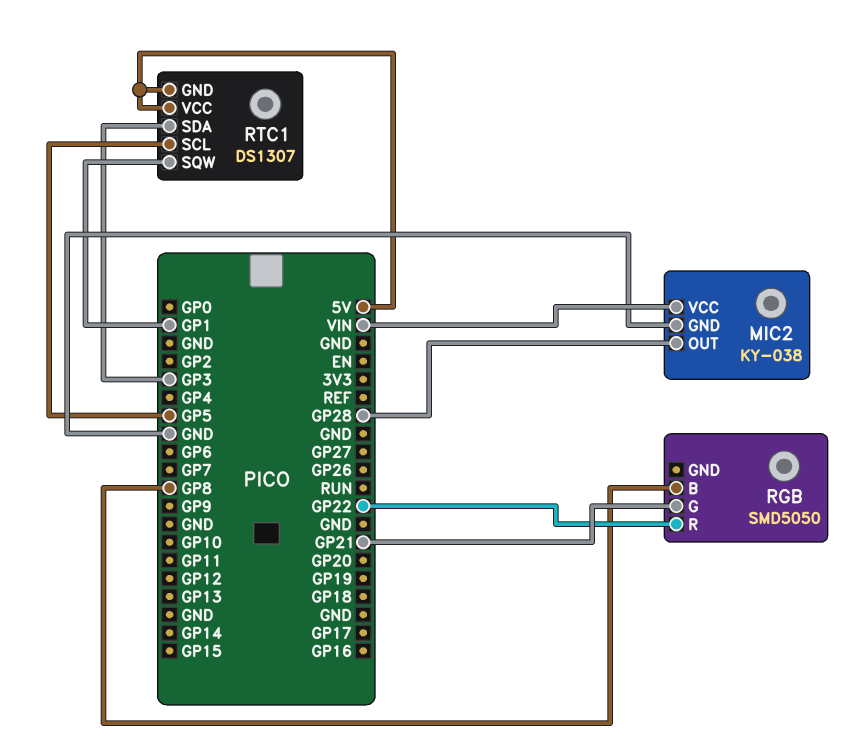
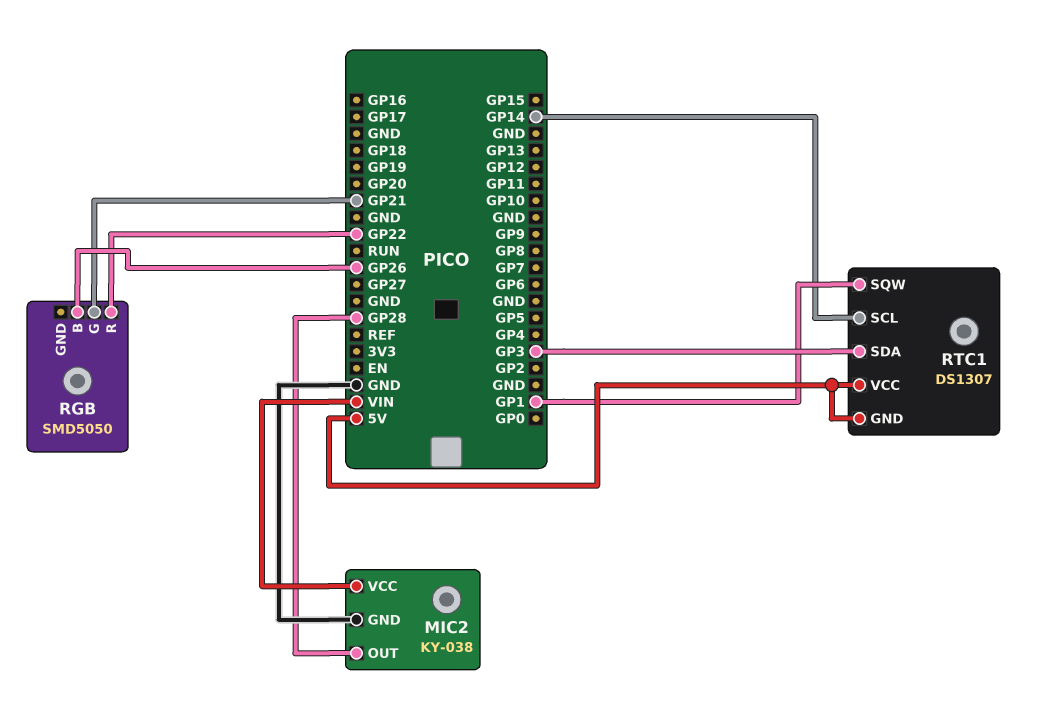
RGB pin B: GP8 -> GP26
RTC1 pin SCL: GP5 -> GP14

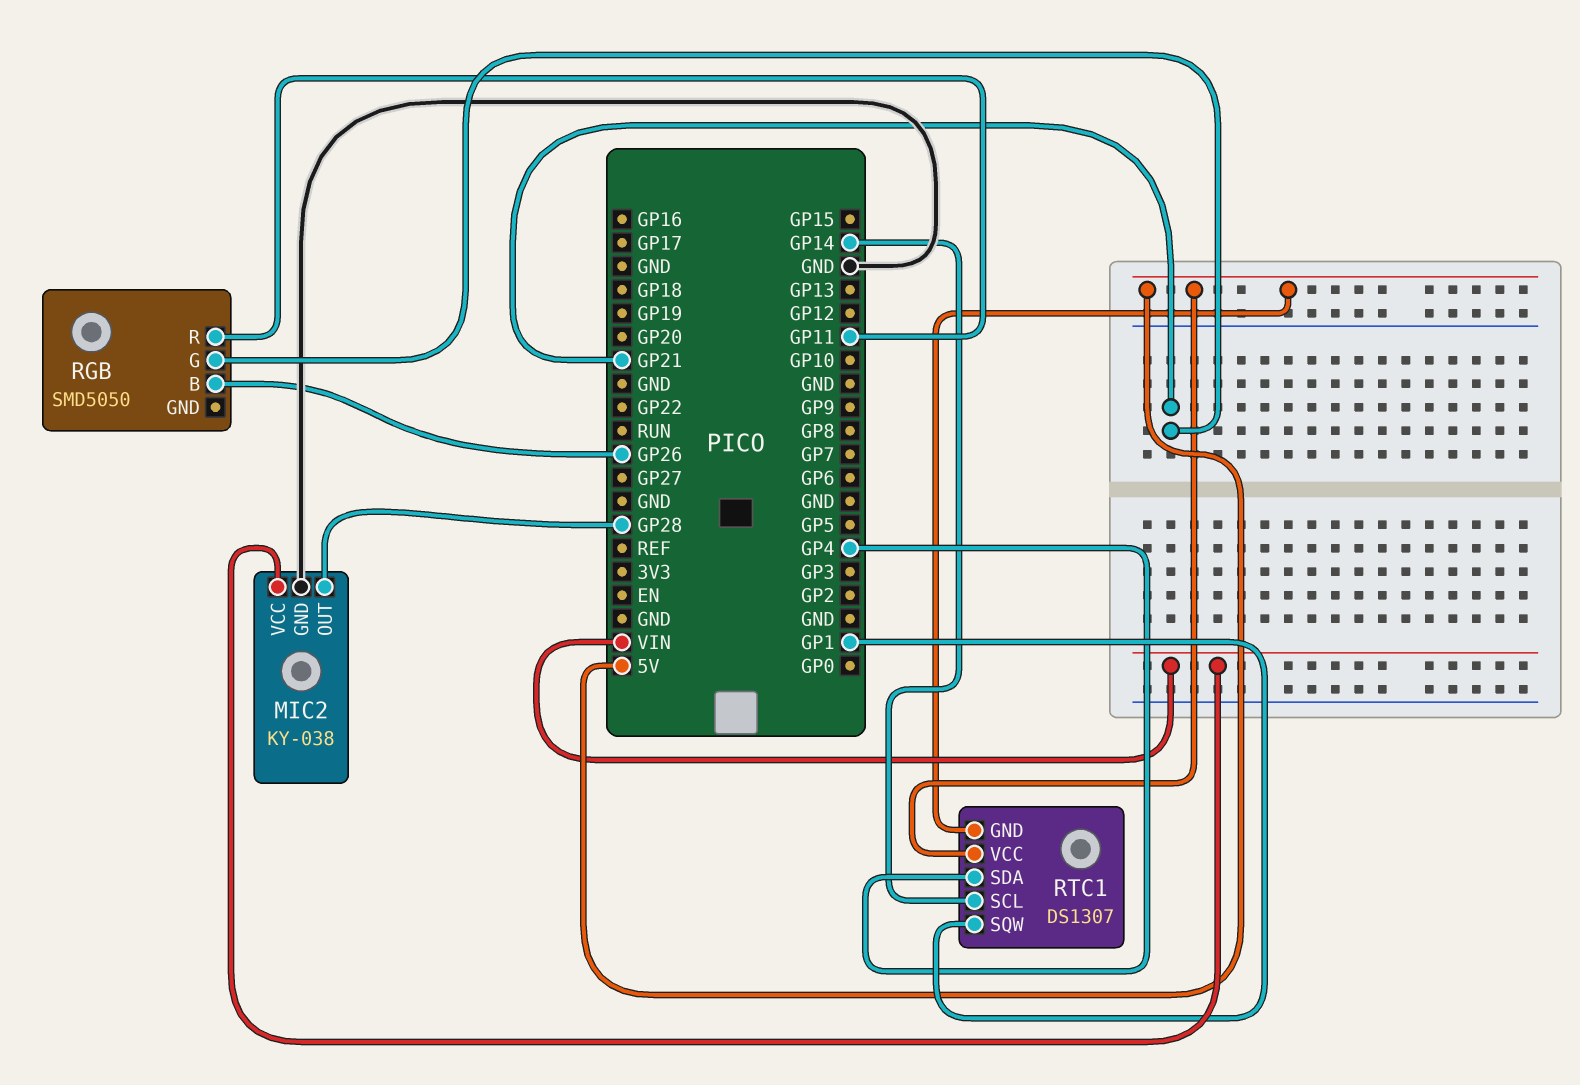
RGB pin R: GP22 -> GP11
RTC1 pin SDA: GP3 -> GP4

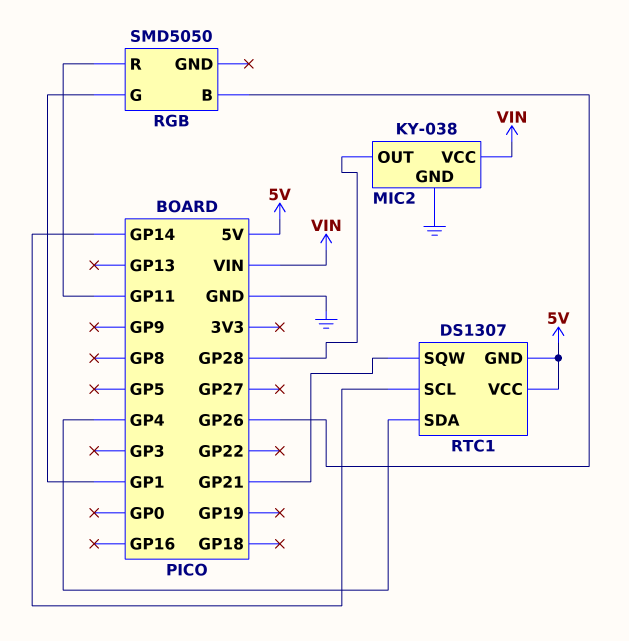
RGB pin G: GP21 -> GP1
RTC1 pin SQW: GP1 -> GP21

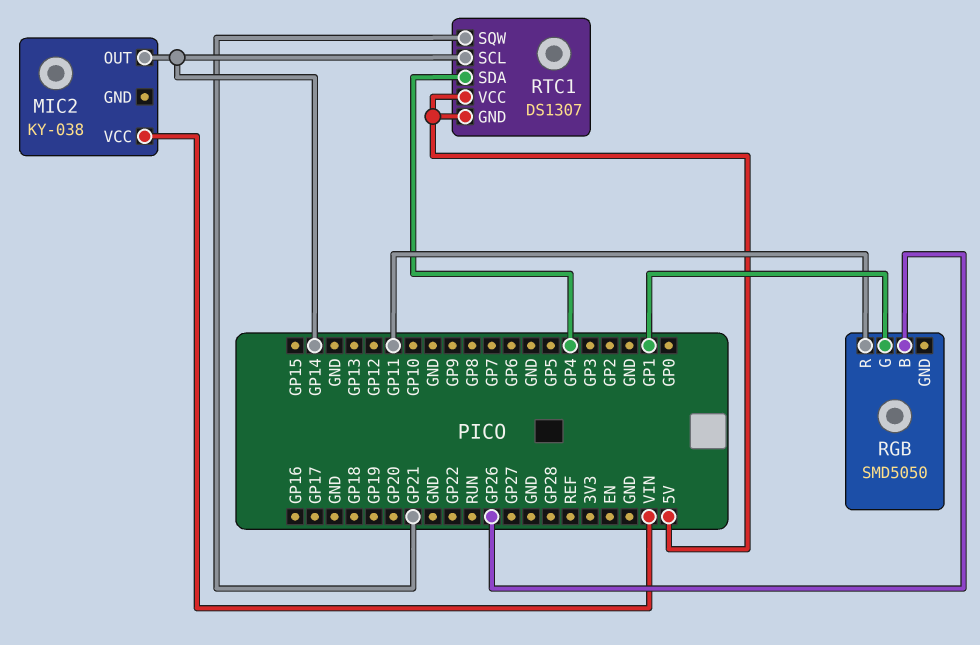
MIC2 pin GND: GND -> none
MIC2 pin OUT: GP28 -> GP14

